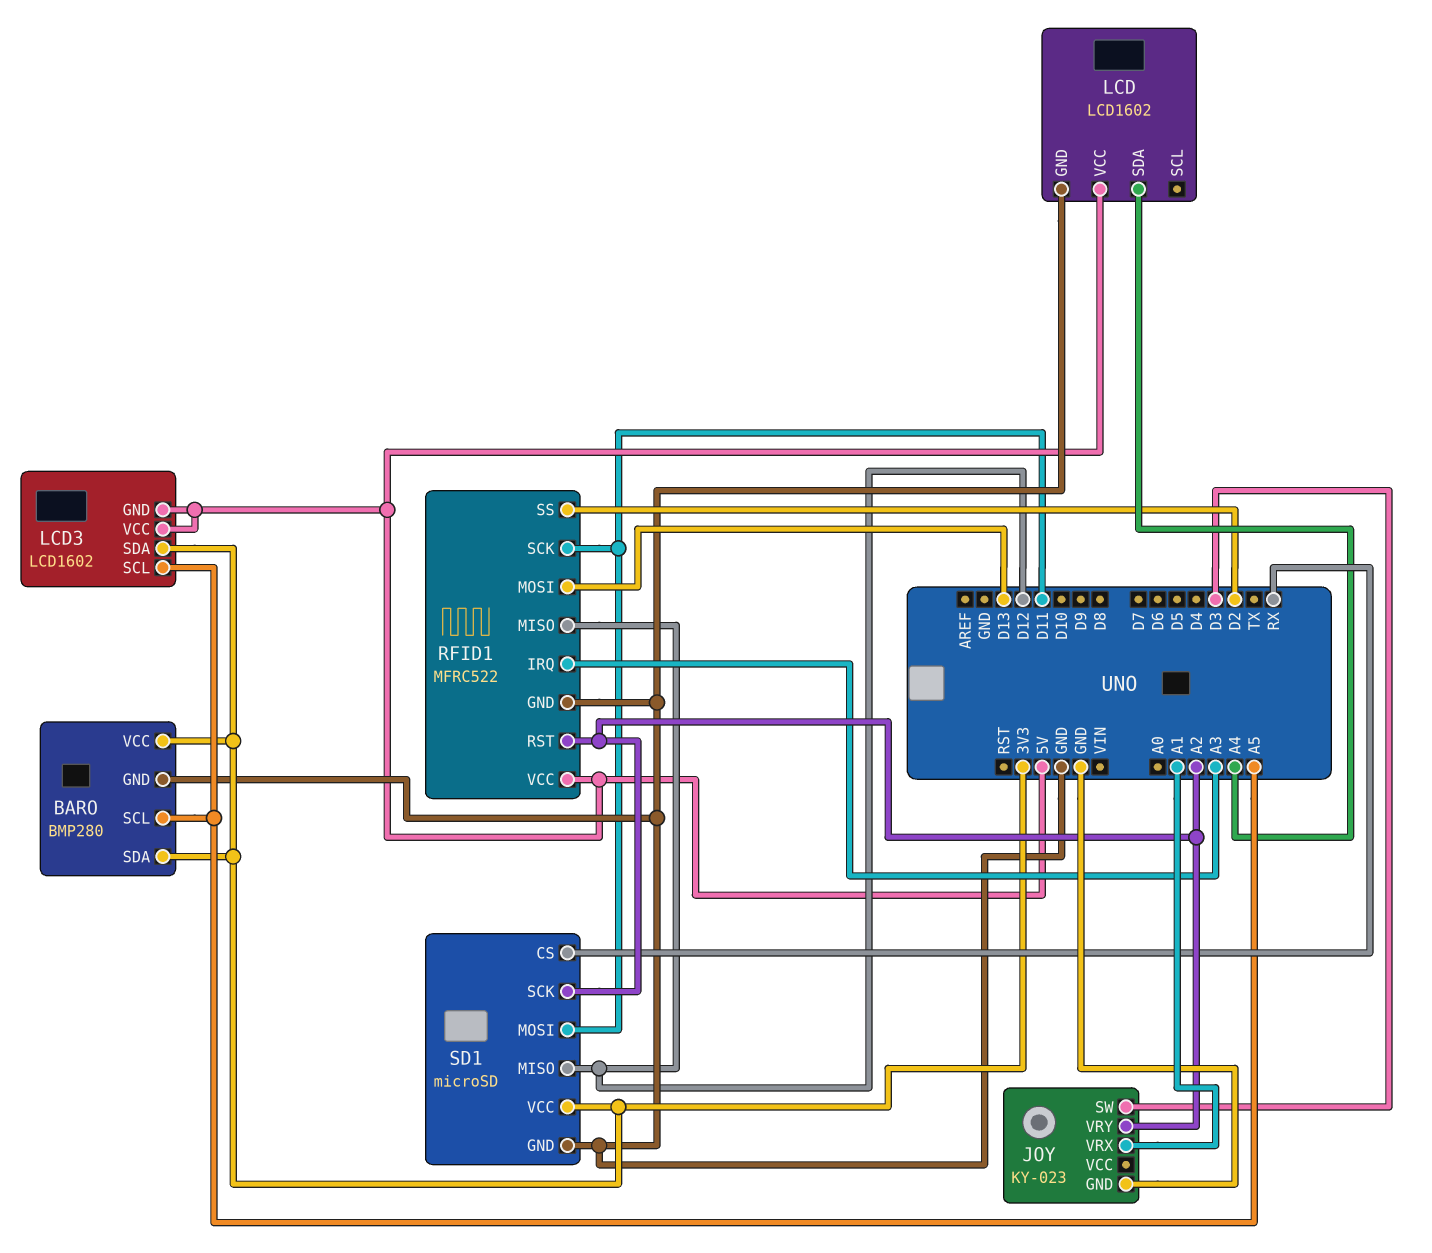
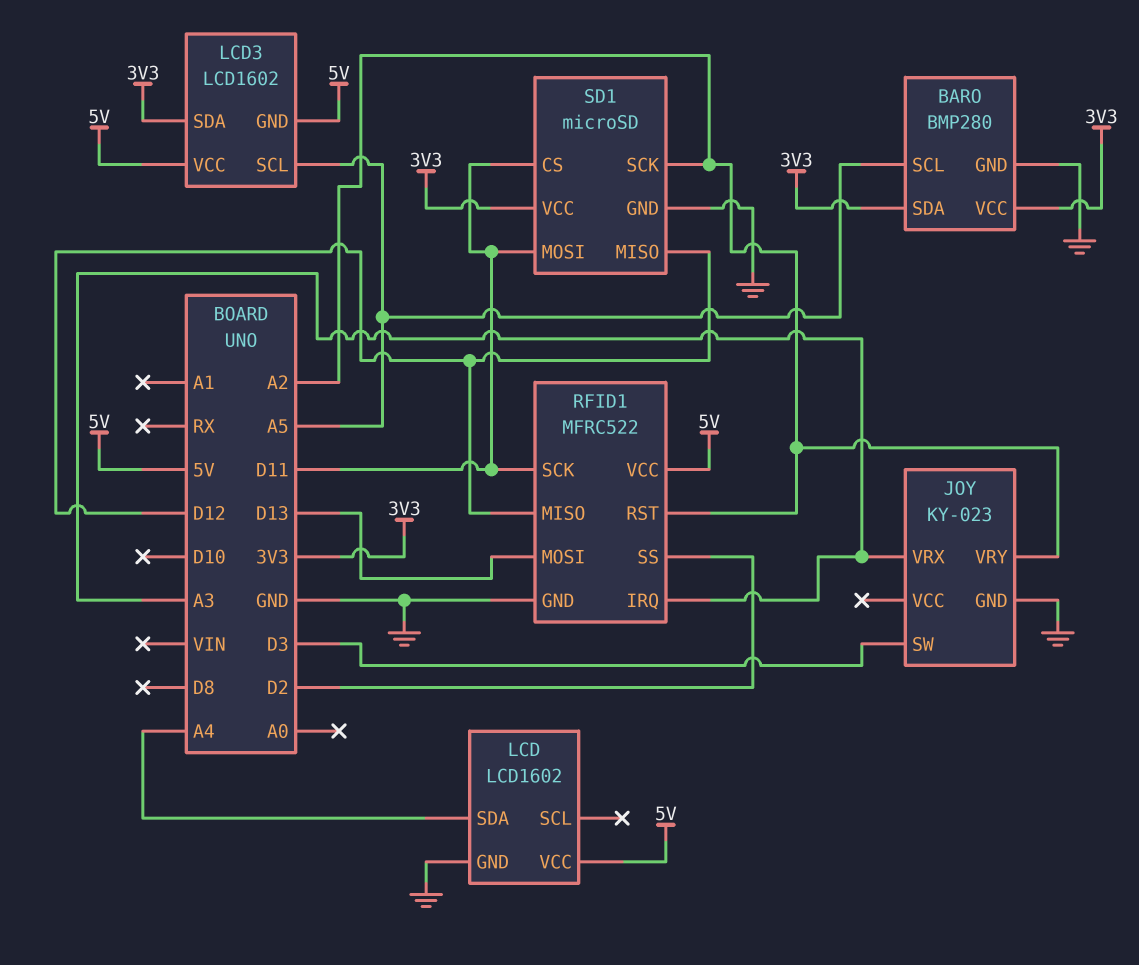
JOY pin VRX: A1 -> A3
SD1 pin CS: RX -> D11

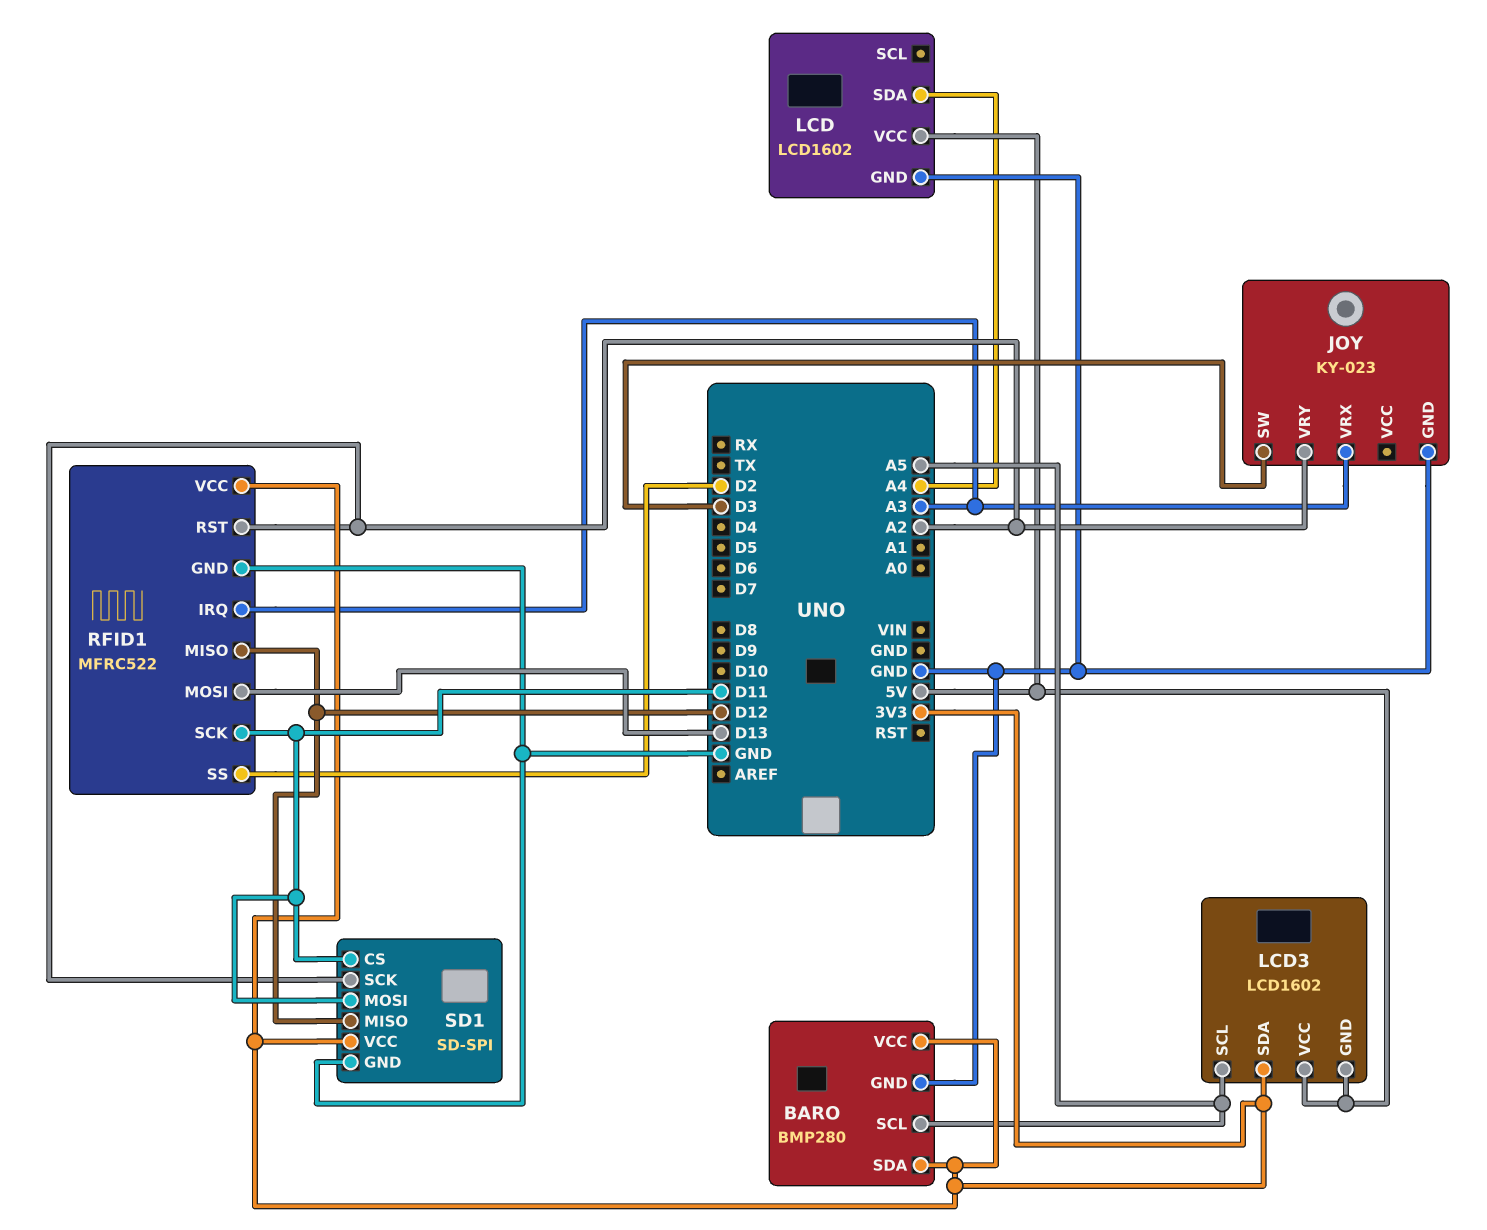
RFID1 pin VCC: 5V -> 3V3
SD1: microSD -> SD-SPI

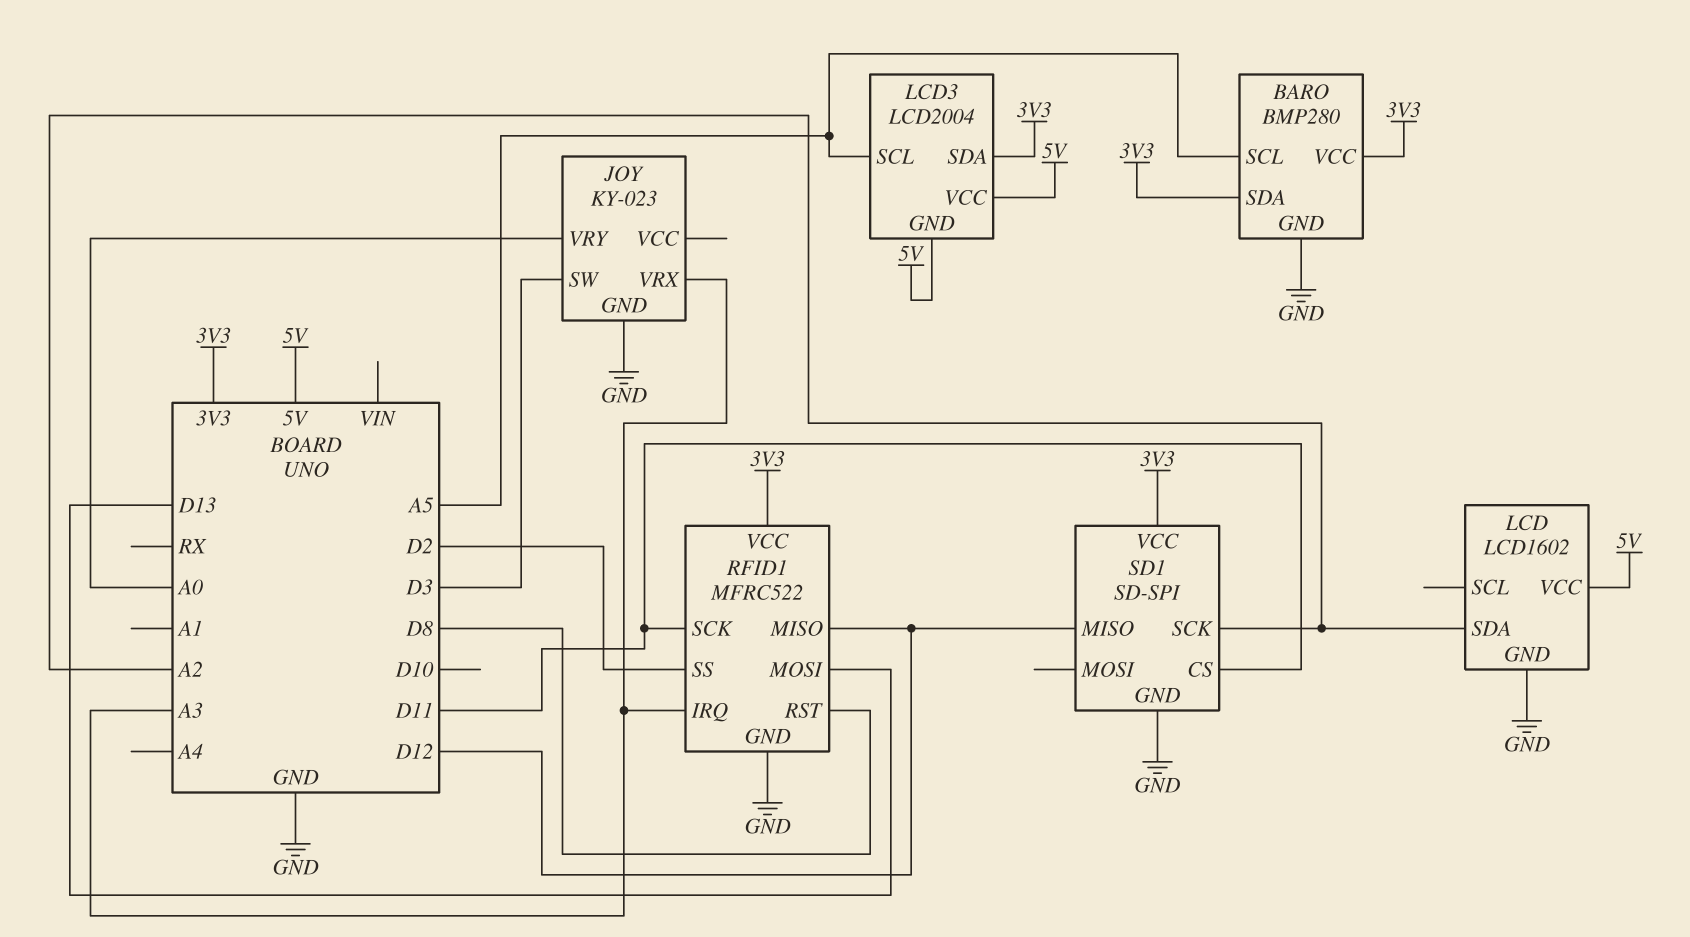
JOY pin VRY: A2 -> A0
LCD pin SDA: A4 -> A2
LCD3: LCD1602 -> LCD2004
RFID1 pin RST: A2 -> D8
SD1 pin MOSI: D11 -> none

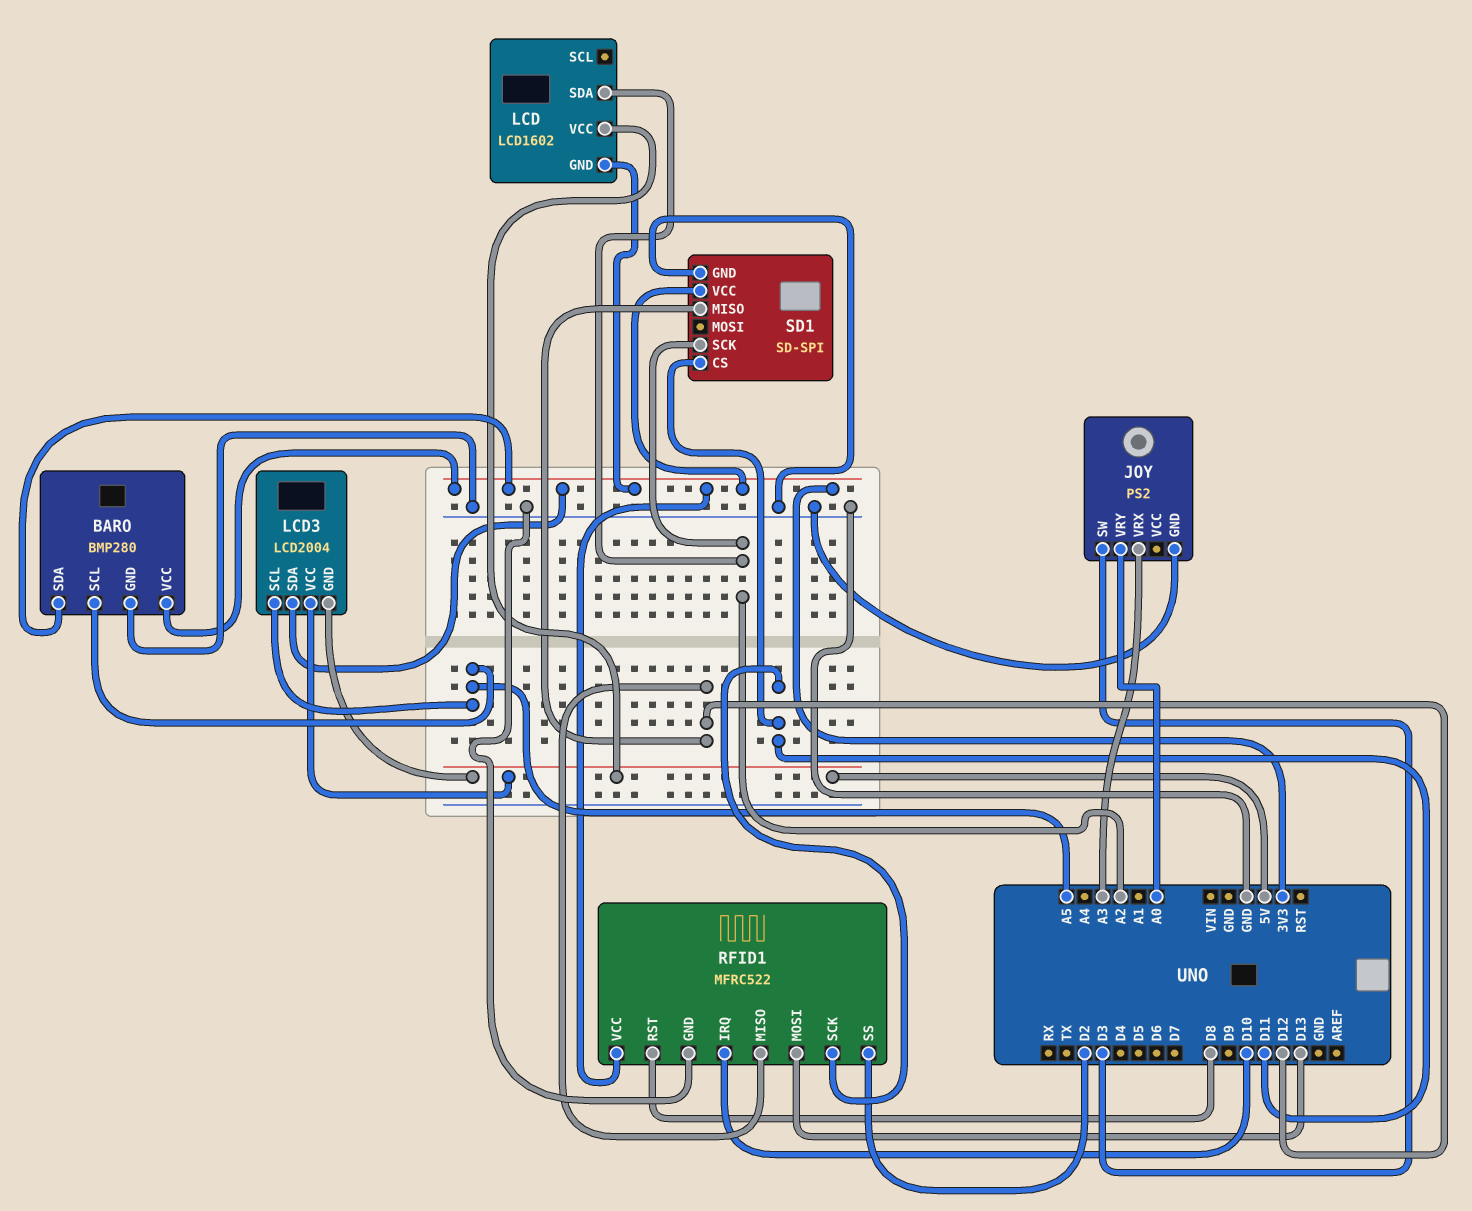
JOY: KY-023 -> PS2
LCD pin GND: GND -> 3V3
RFID1 pin IRQ: A3 -> D10

